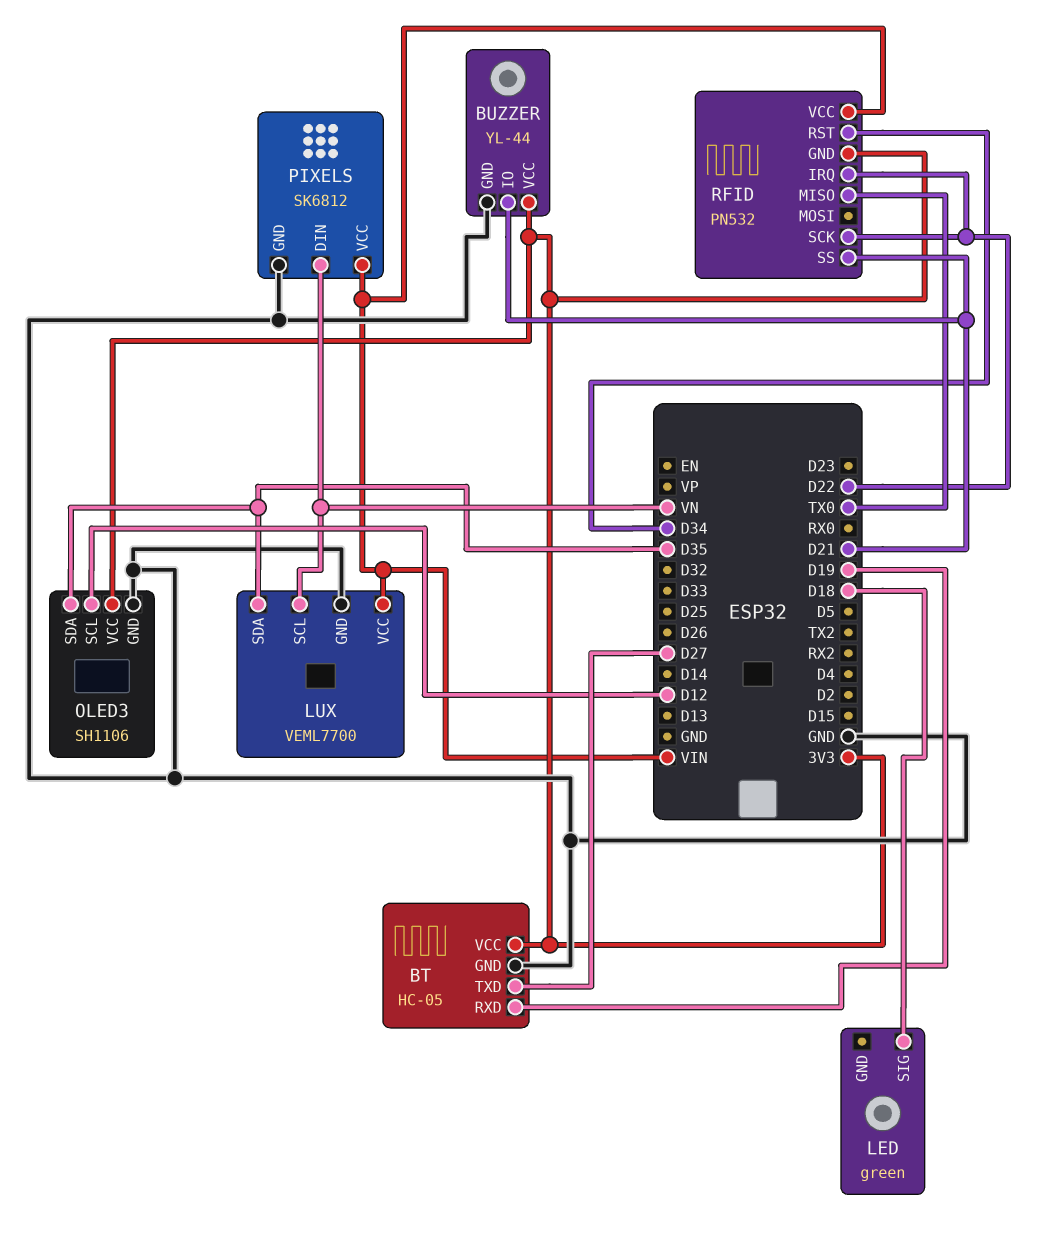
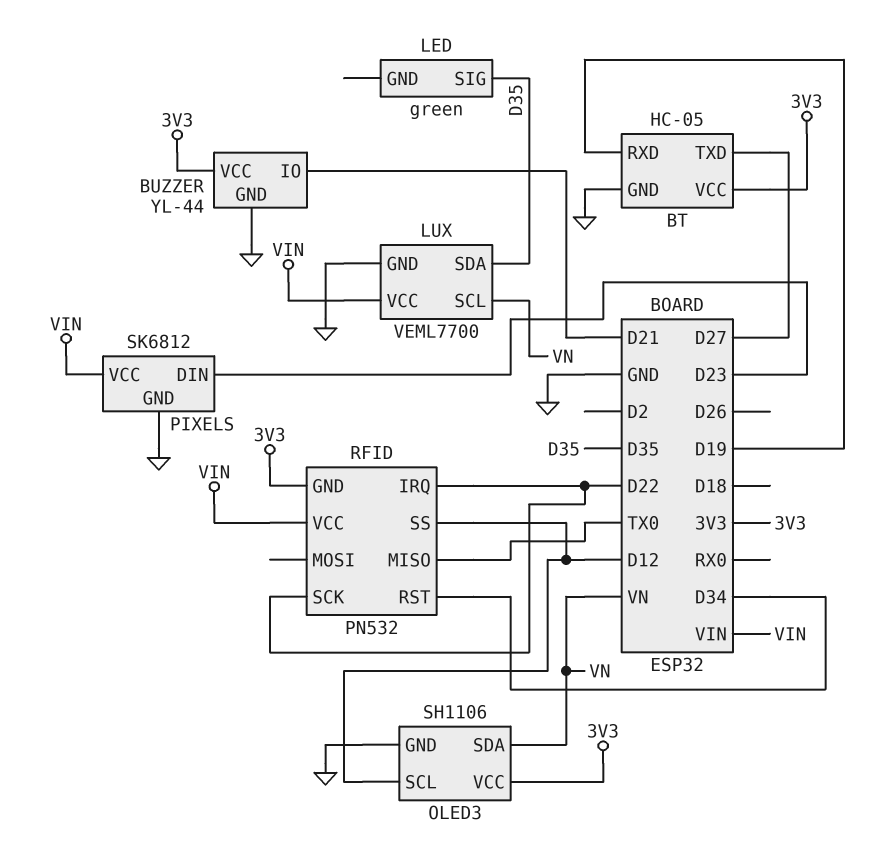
LED pin SIG: D18 -> D35
OLED3 pin SDA: D35 -> VN
PIXELS pin DIN: VN -> D23
RFID pin SS: D21 -> D12

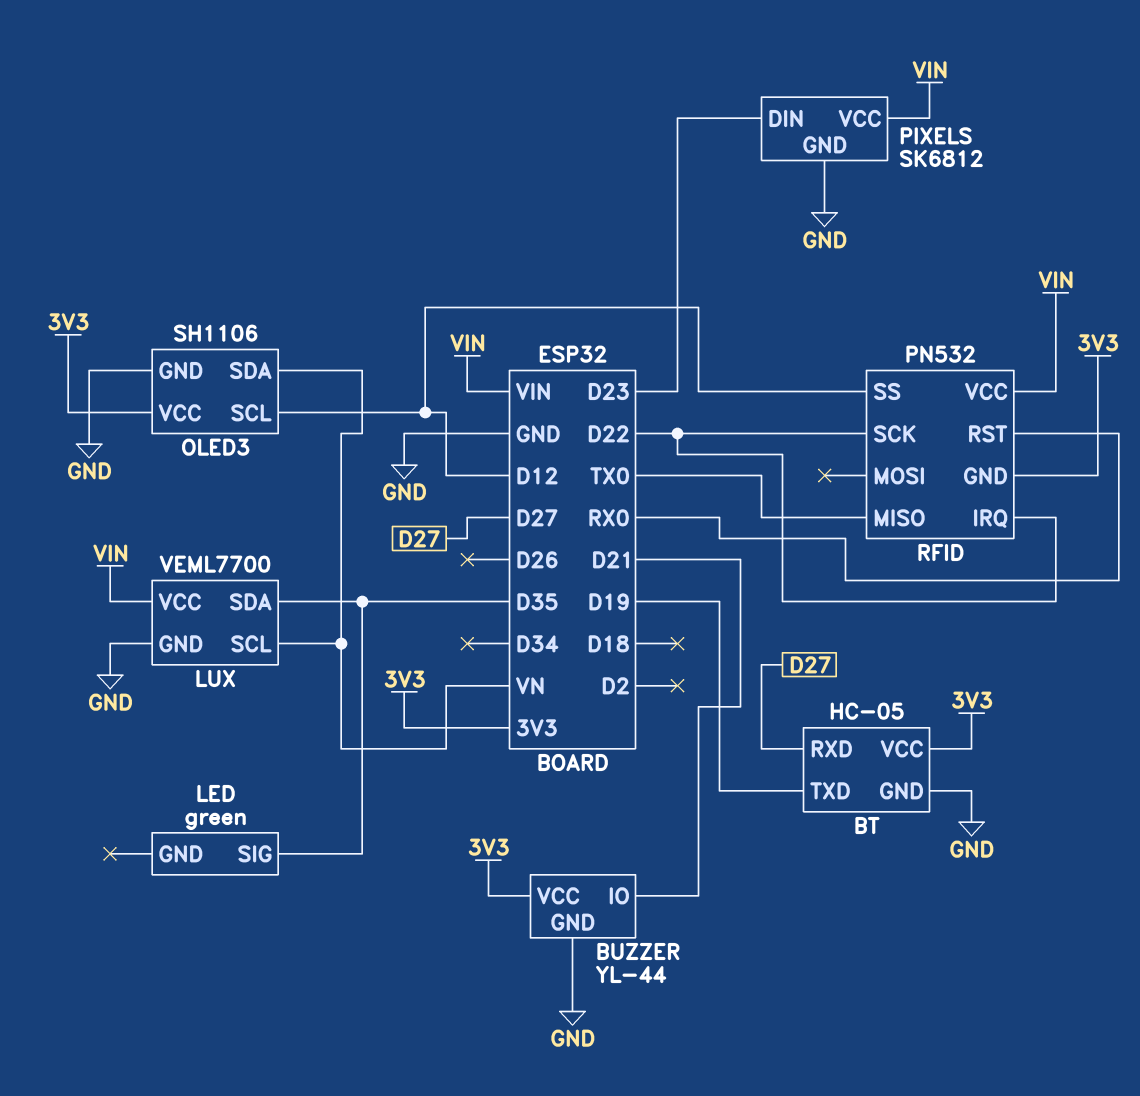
BT pin RXD: D19 -> D27
BT pin TXD: D27 -> D19
RFID pin RST: D34 -> RX0

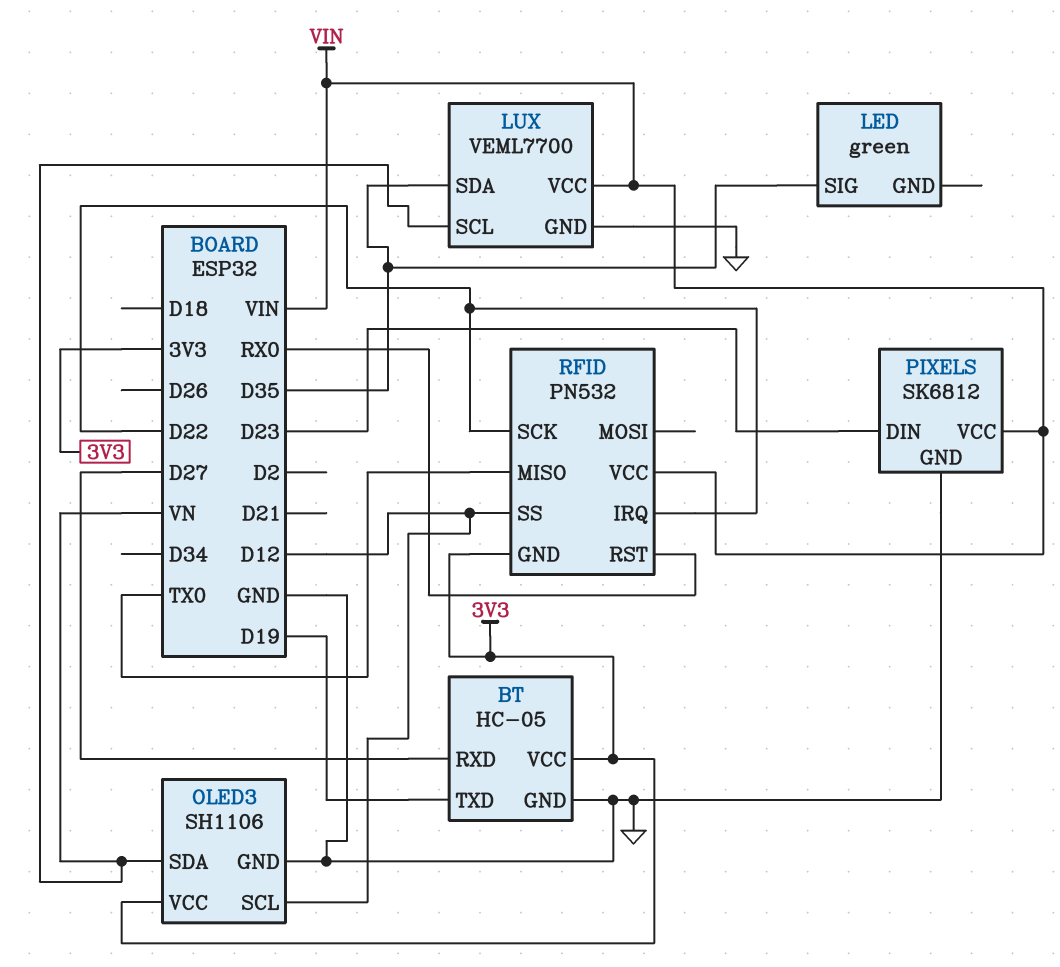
BUZZER: YL-44 -> none
BUZZER pin GND: GND -> none
BUZZER pin IO: D21 -> none
BUZZER pin VCC: 3V3 -> none

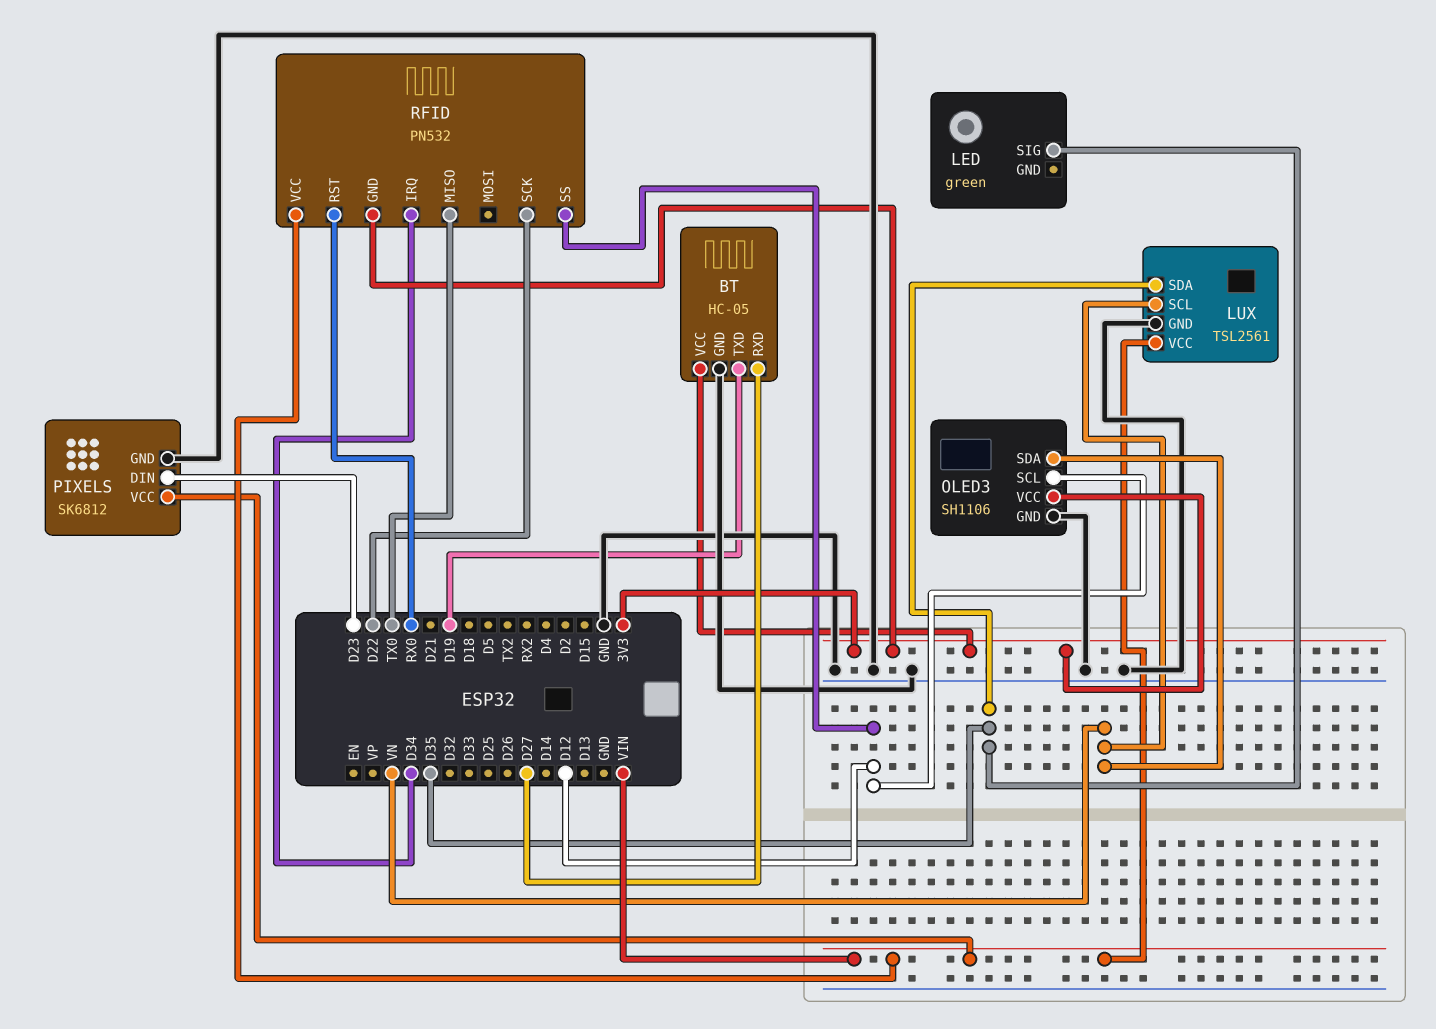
LUX: VEML7700 -> TSL2561
RFID pin IRQ: D22 -> D34

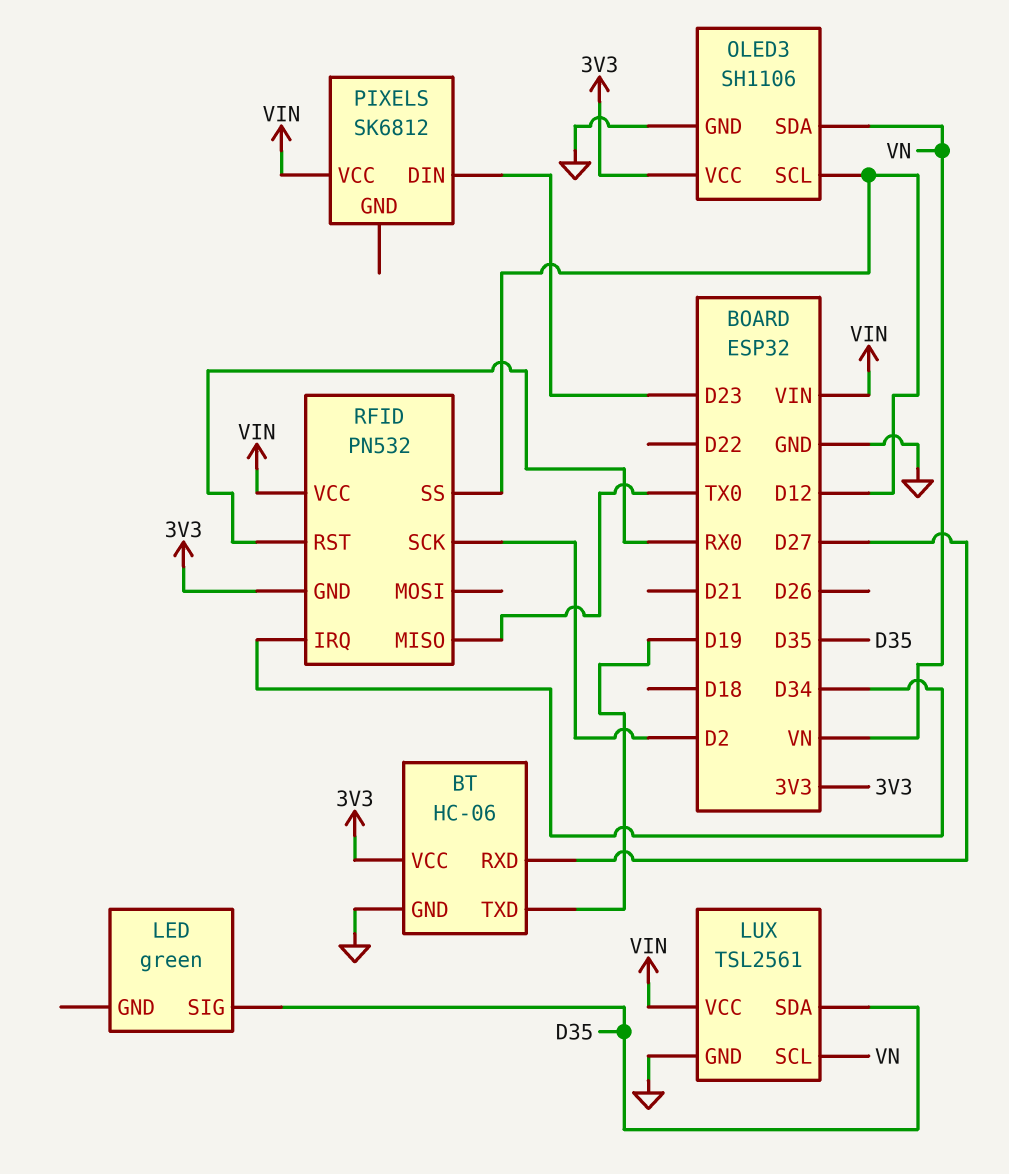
BT: HC-05 -> HC-06
PIXELS pin GND: GND -> none
RFID pin SCK: D22 -> D2

